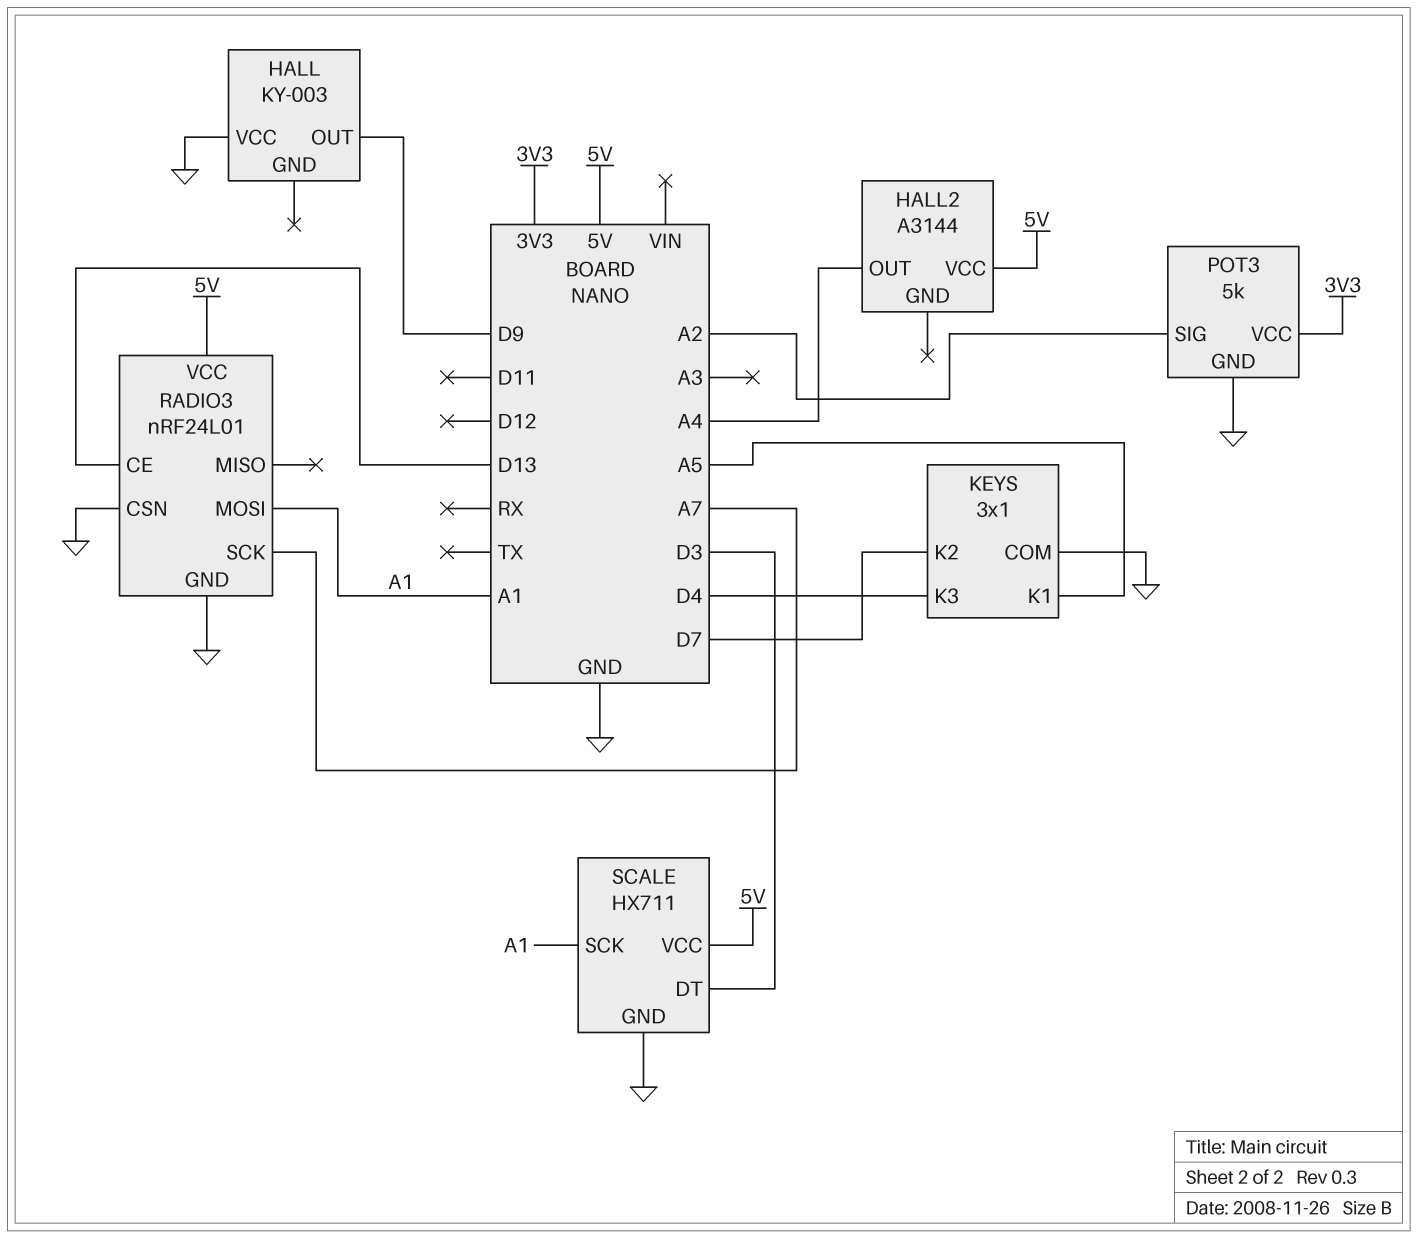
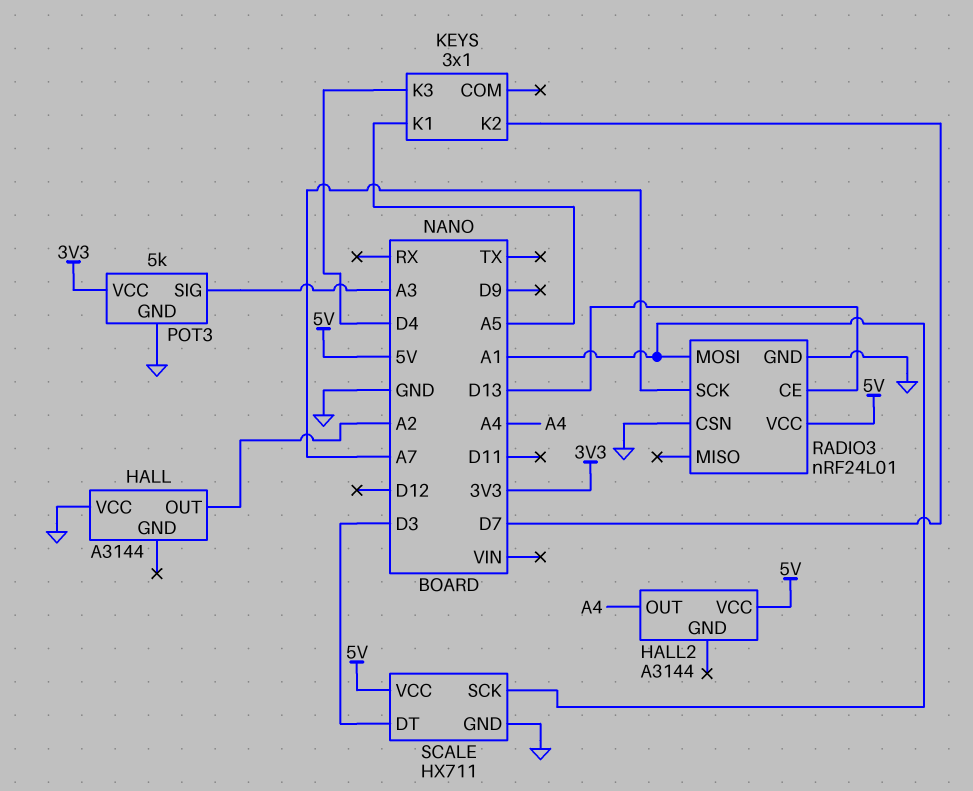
HALL: KY-003 -> A3144
HALL pin OUT: D9 -> A2
KEYS pin COM: GND -> none
POT3 pin SIG: A2 -> A3

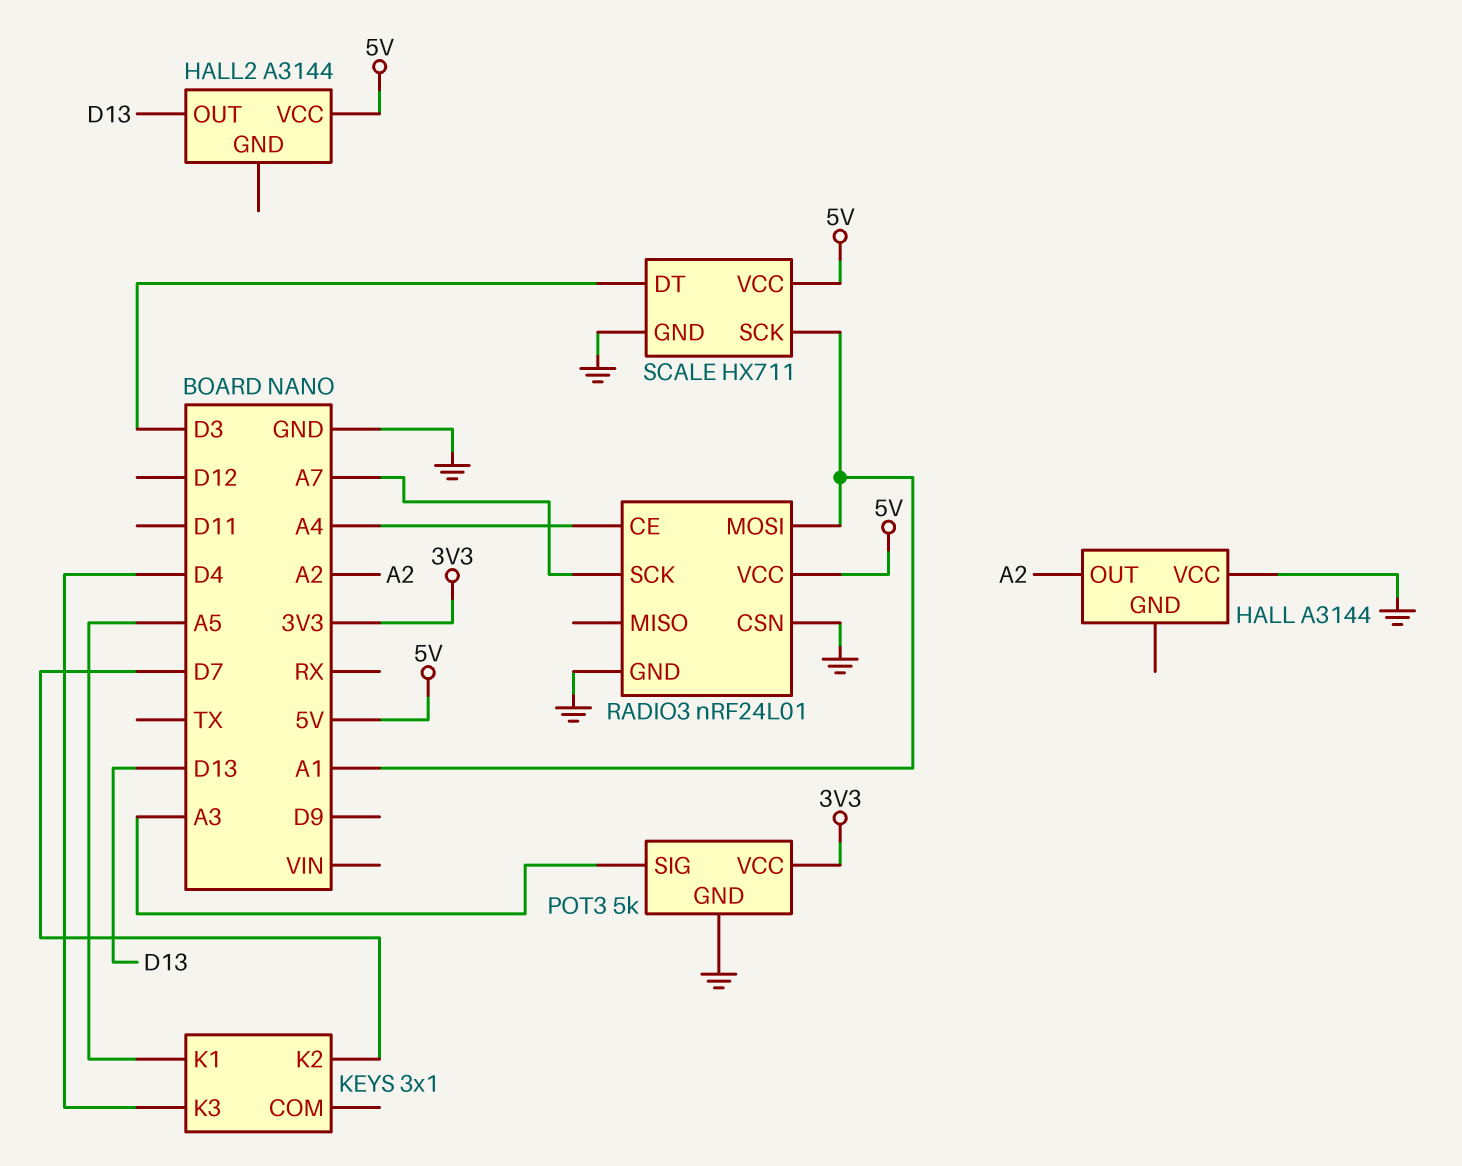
HALL2 pin OUT: A4 -> D13
RADIO3 pin CE: D13 -> A4

